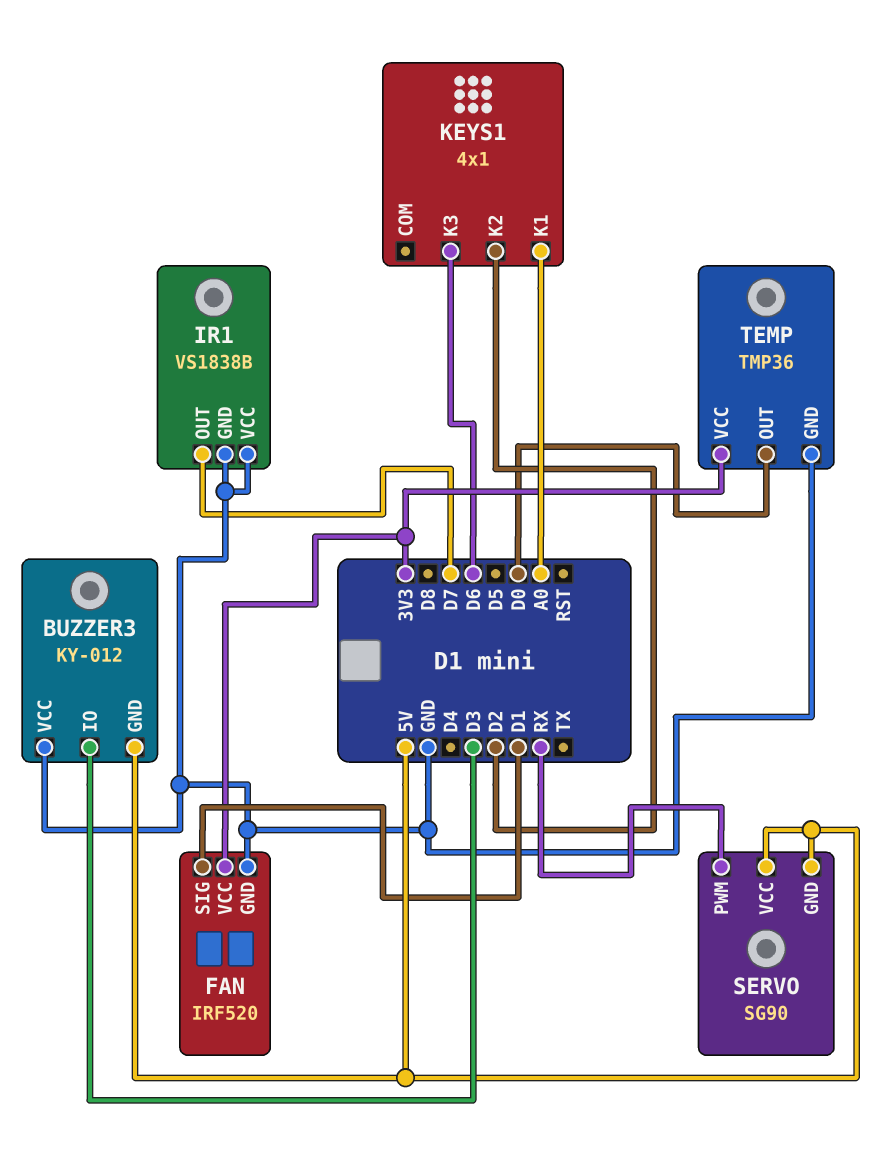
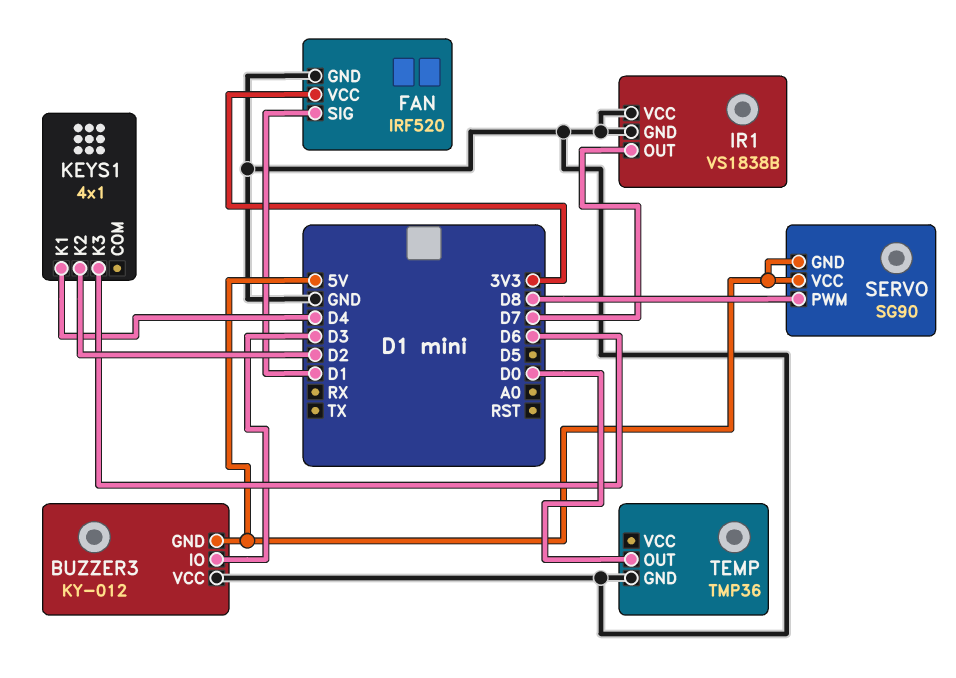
KEYS1 pin K1: A0 -> D4
SERVO pin PWM: RX -> D8
TEMP pin VCC: 3V3 -> none

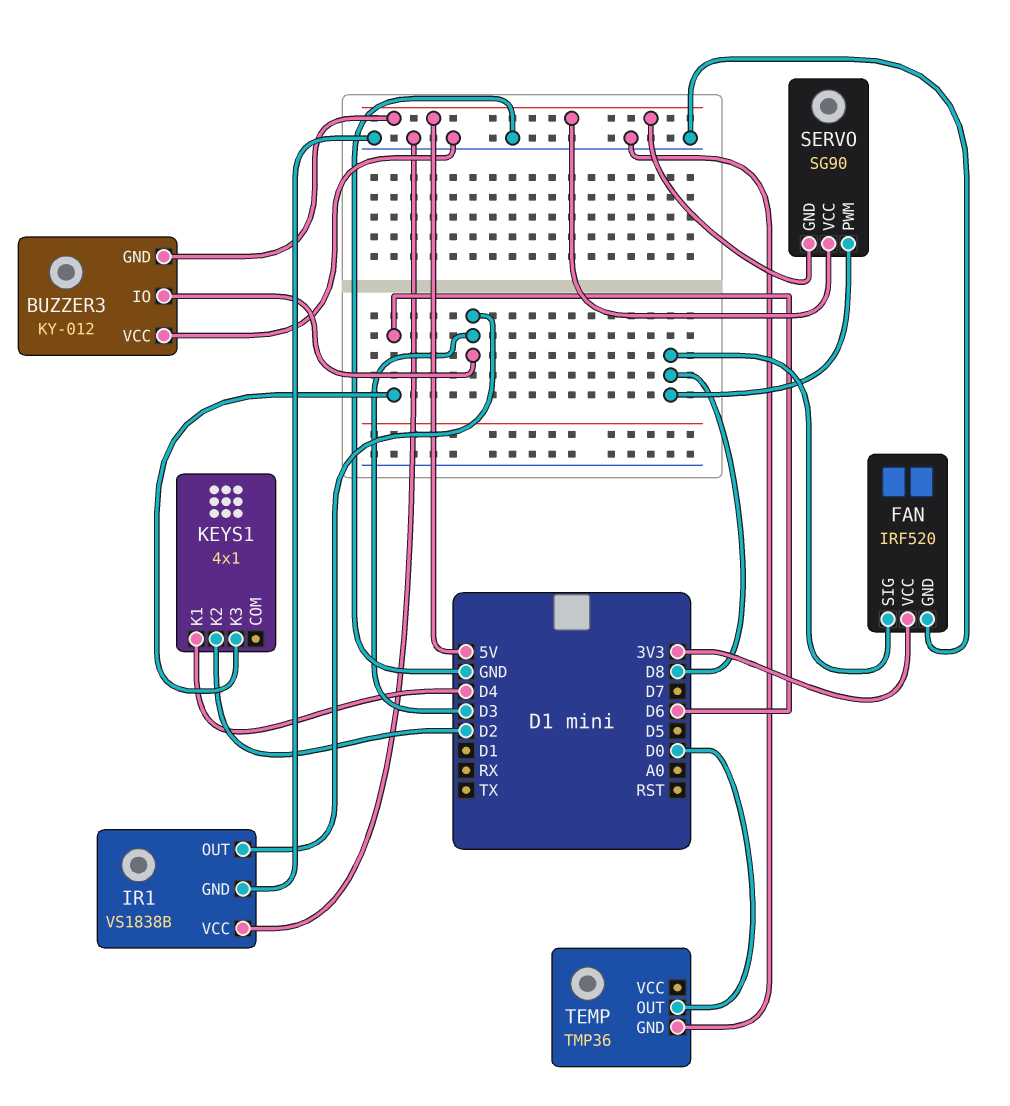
FAN pin SIG: D1 -> D8
IR1 pin OUT: D7 -> D3

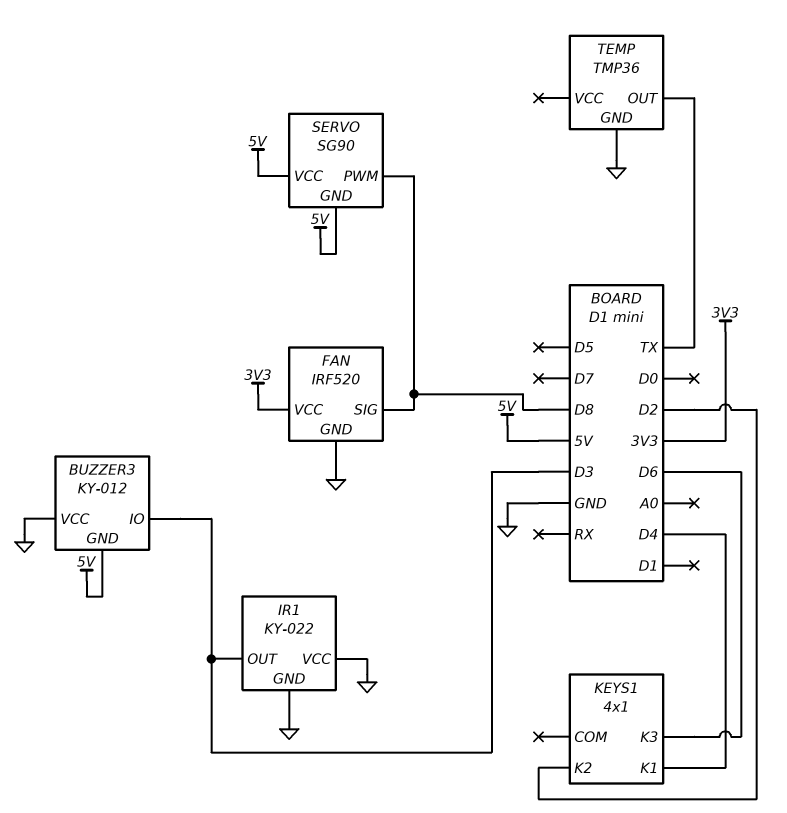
IR1: VS1838B -> KY-022
TEMP pin OUT: D0 -> TX

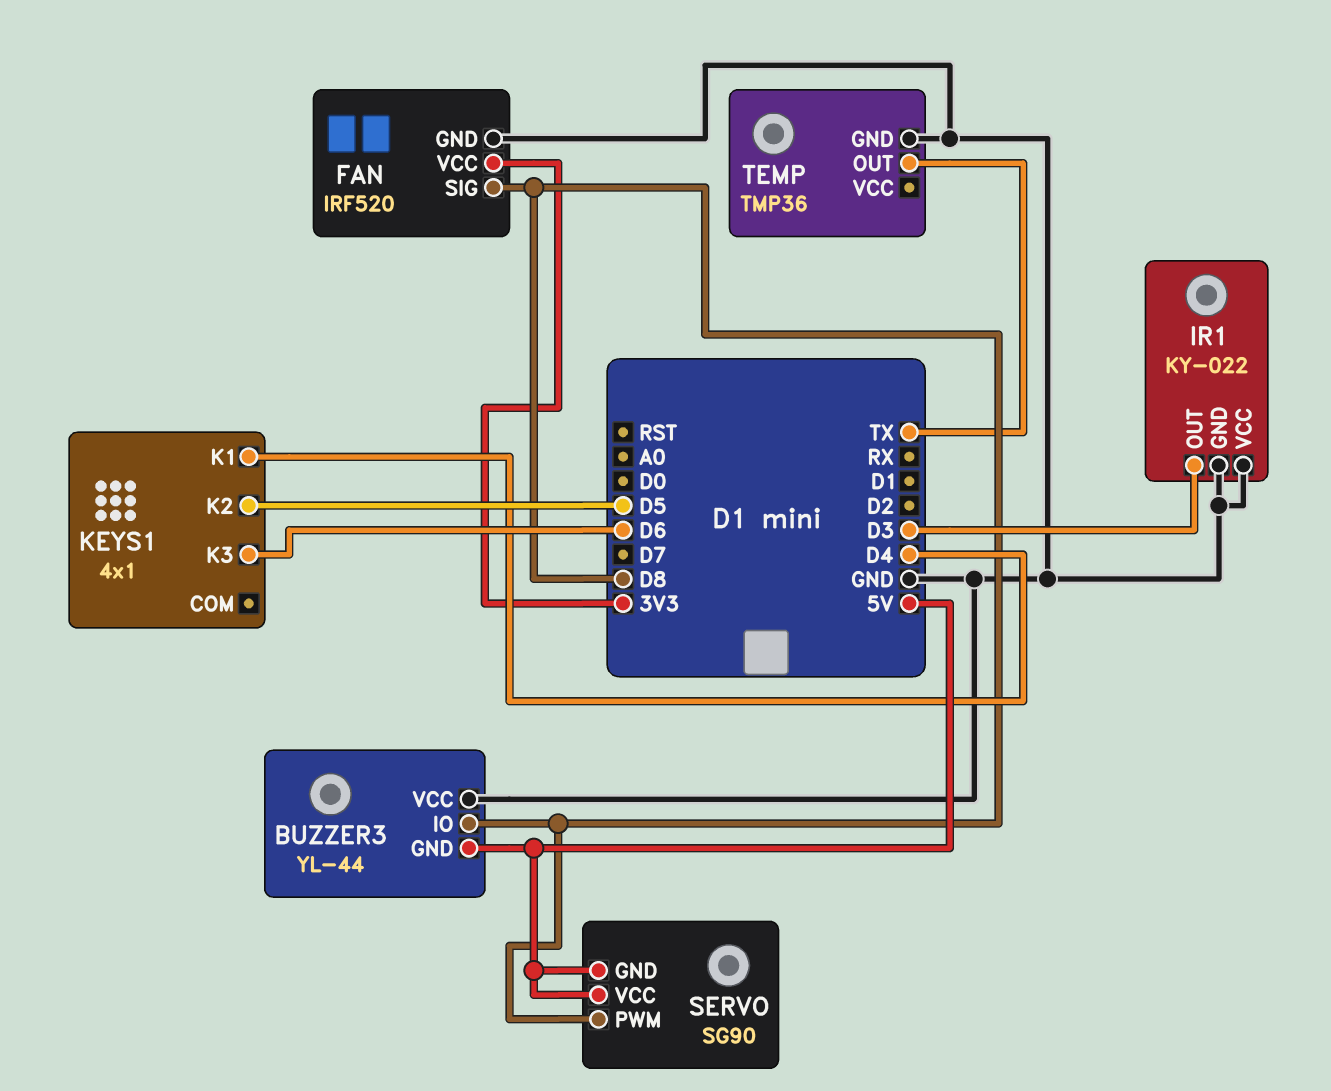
BUZZER3: KY-012 -> YL-44
BUZZER3 pin IO: D3 -> D8
KEYS1 pin K2: D2 -> D5

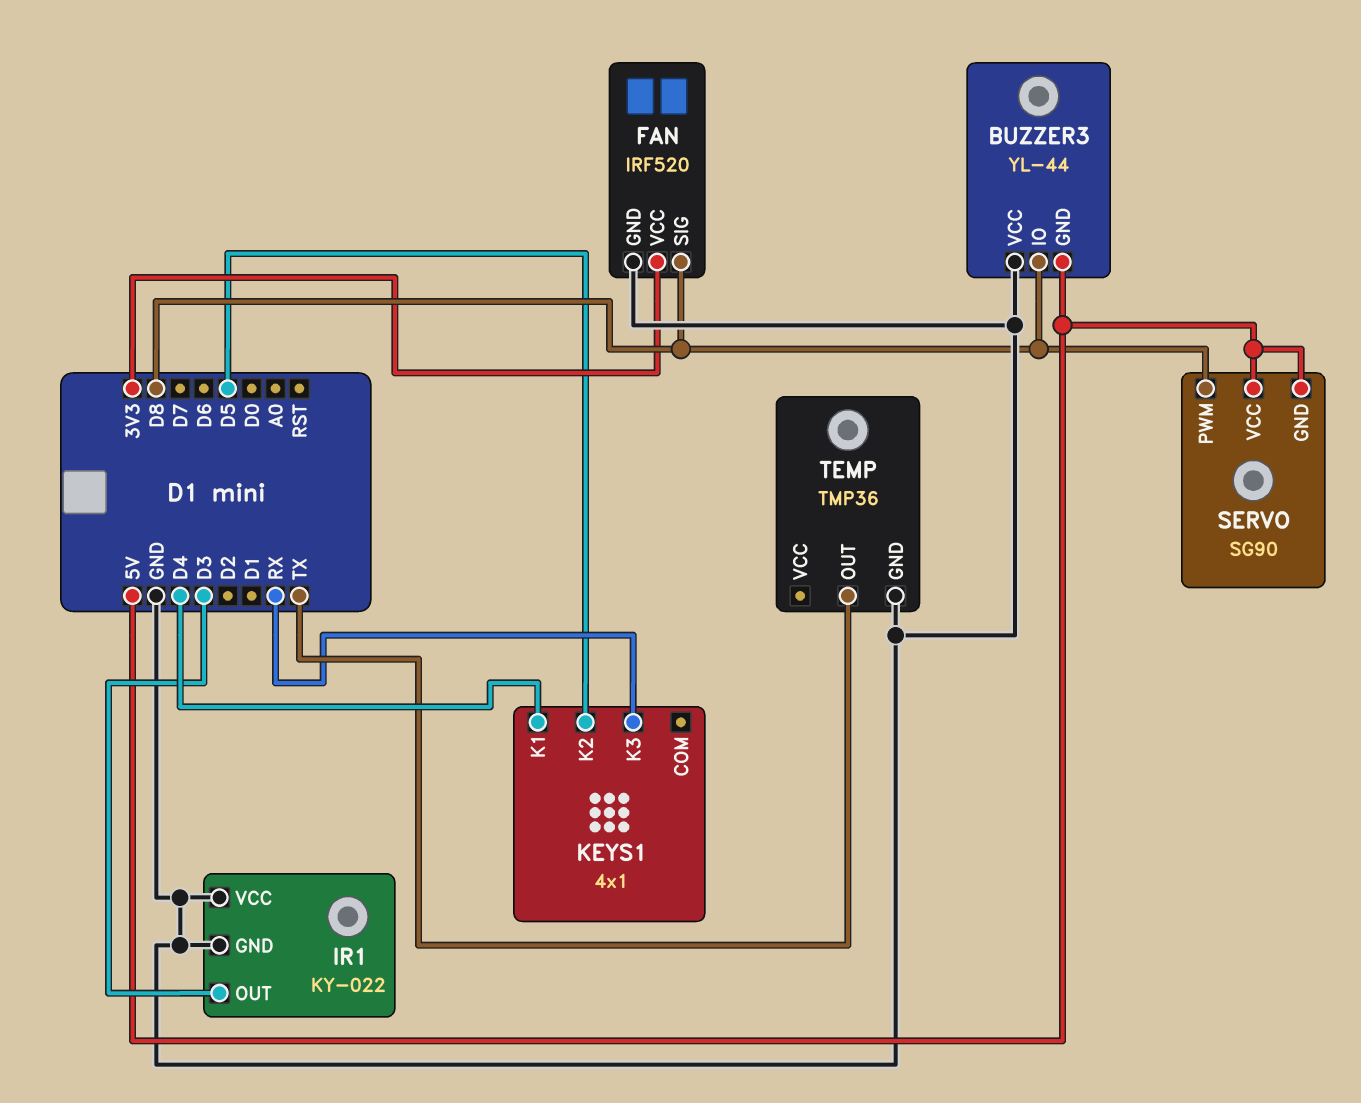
KEYS1 pin K3: D6 -> RX

